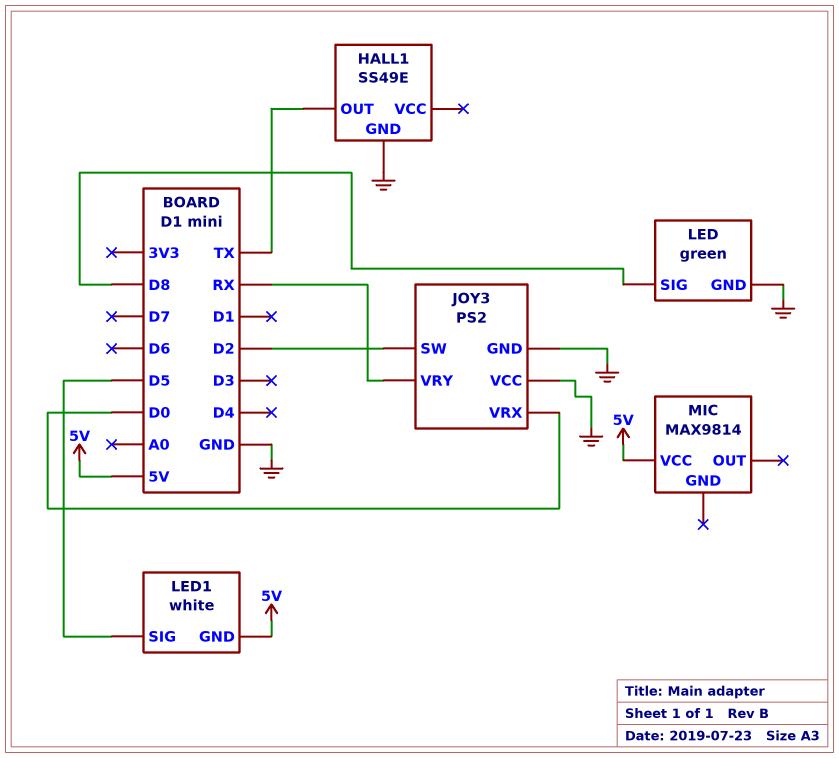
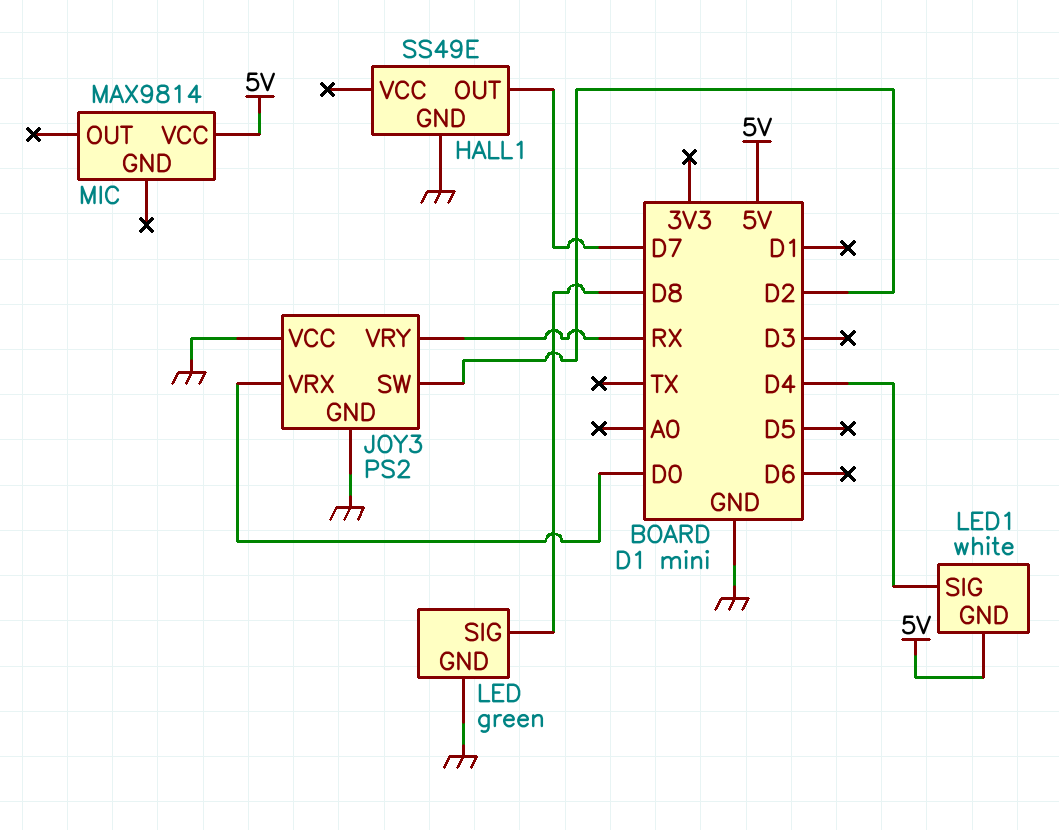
HALL1 pin OUT: TX -> D7
LED1 pin SIG: D5 -> D4

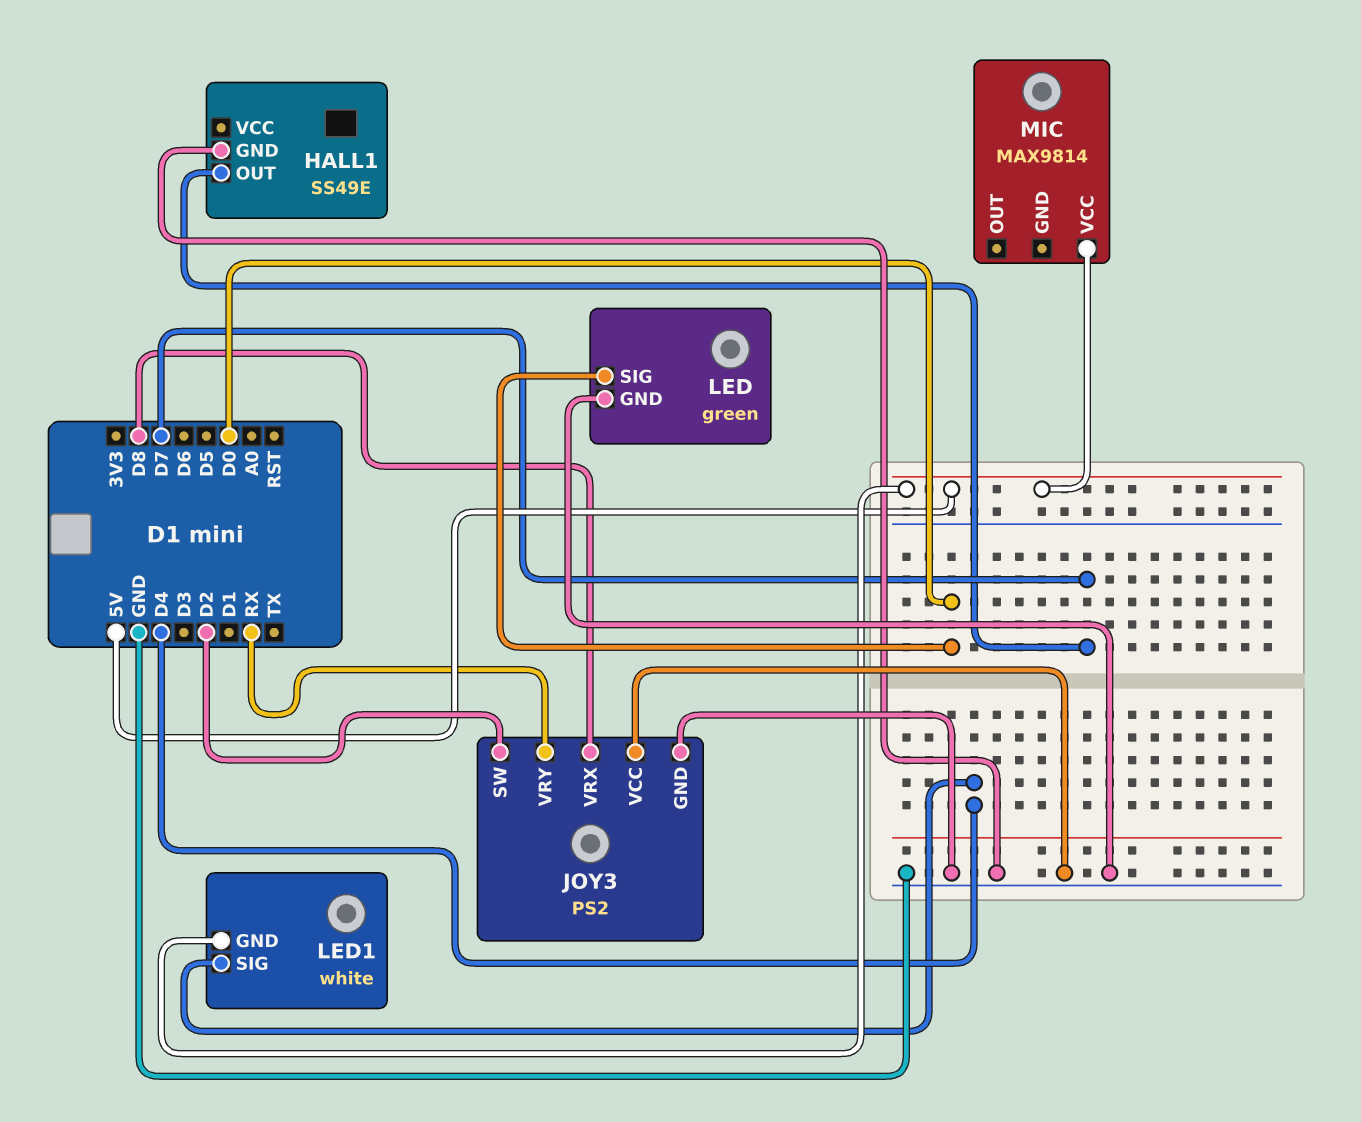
JOY3 pin VRX: D0 -> D8
LED pin SIG: D8 -> D0

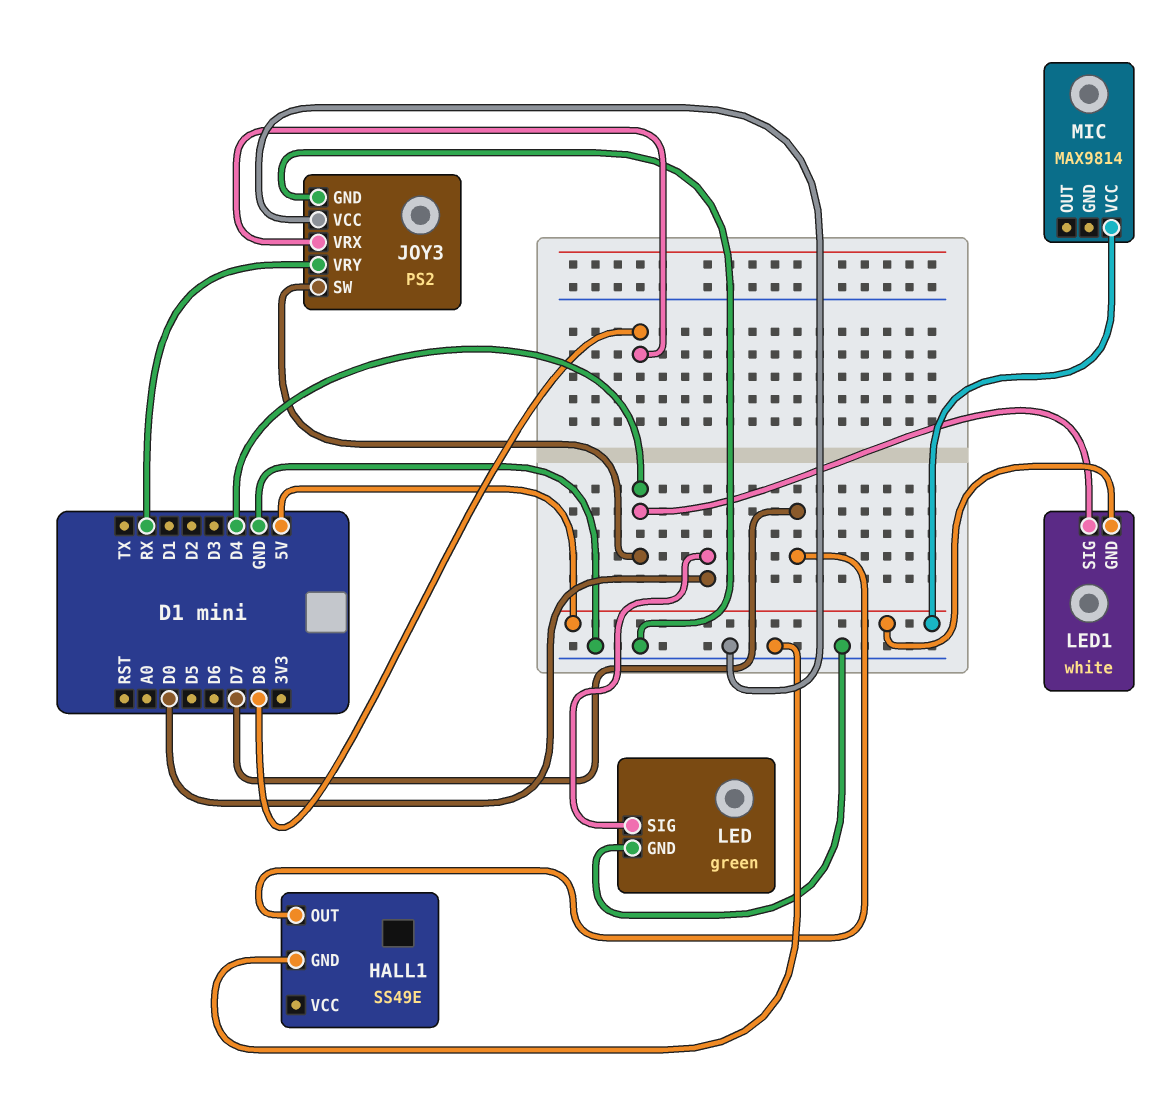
JOY3 pin SW: D2 -> D4

